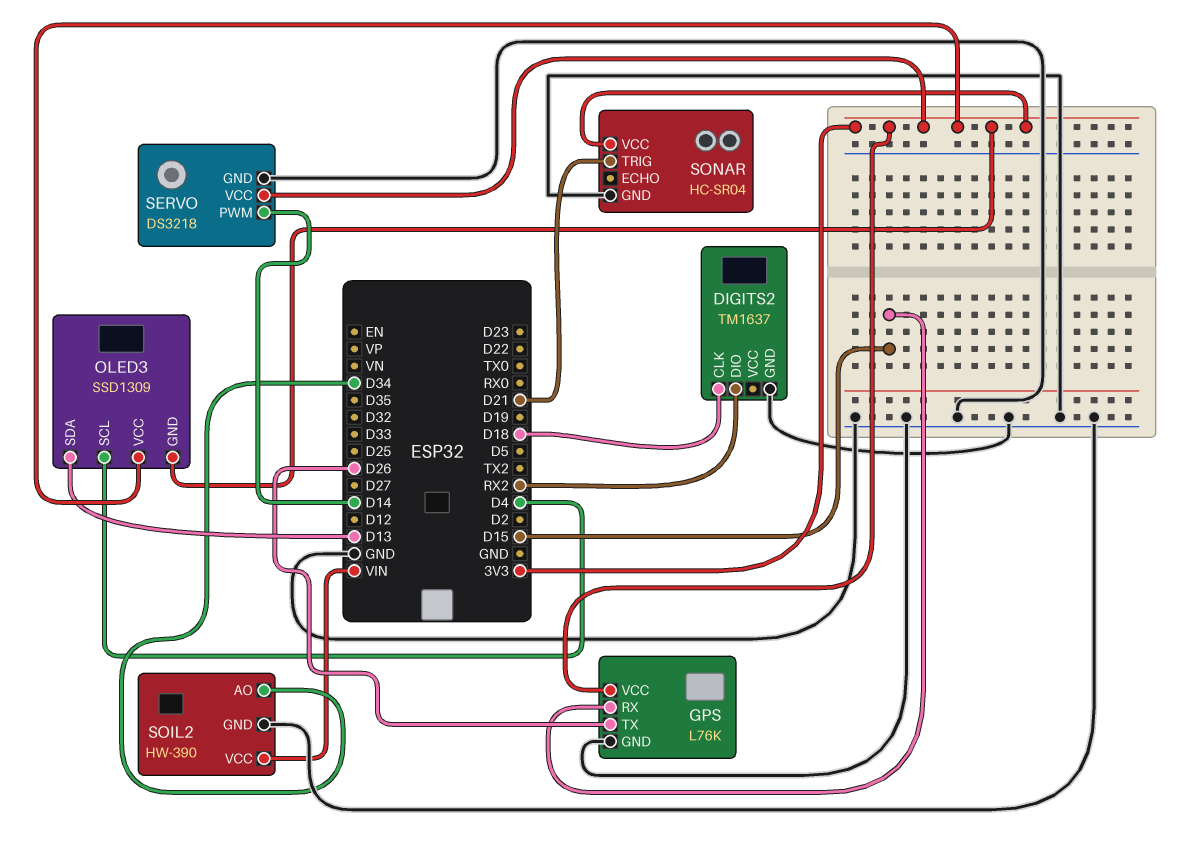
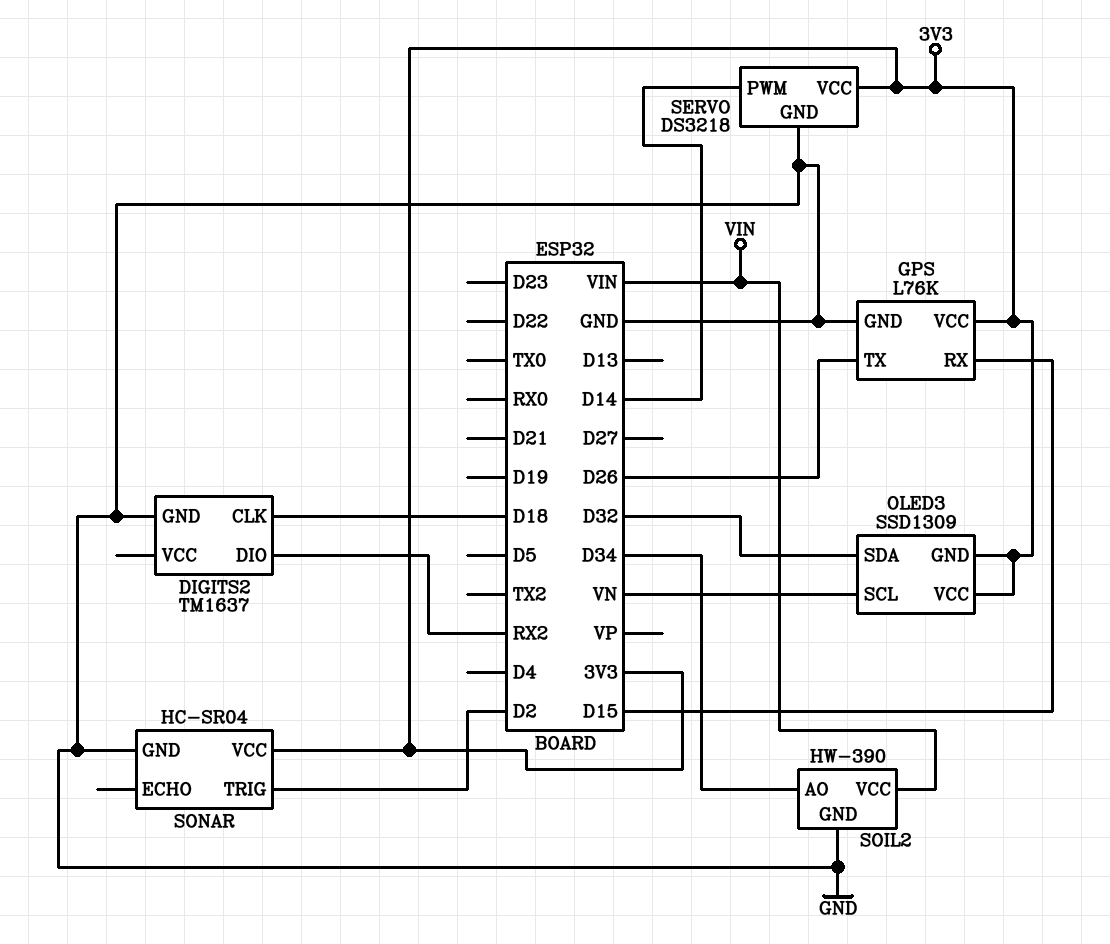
OLED3 pin SCL: D4 -> VN
OLED3 pin SDA: D13 -> D32
SONAR pin TRIG: D21 -> D2

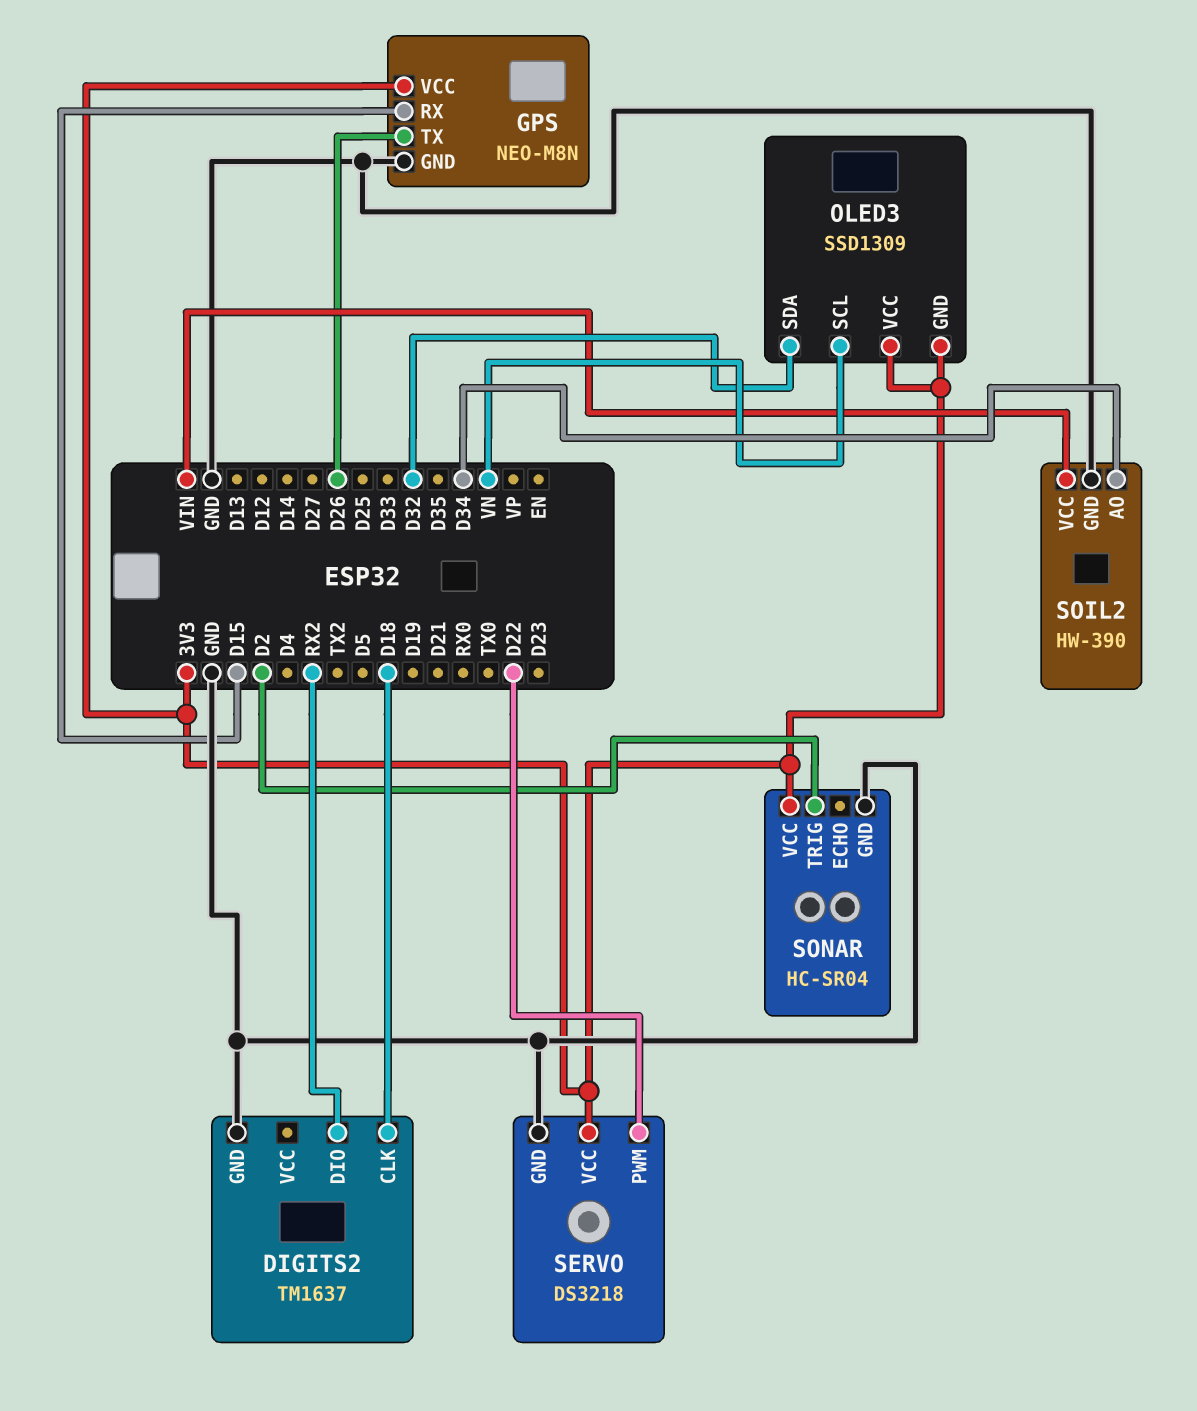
GPS: L76K -> NEO-M8N
SERVO pin PWM: D14 -> D22

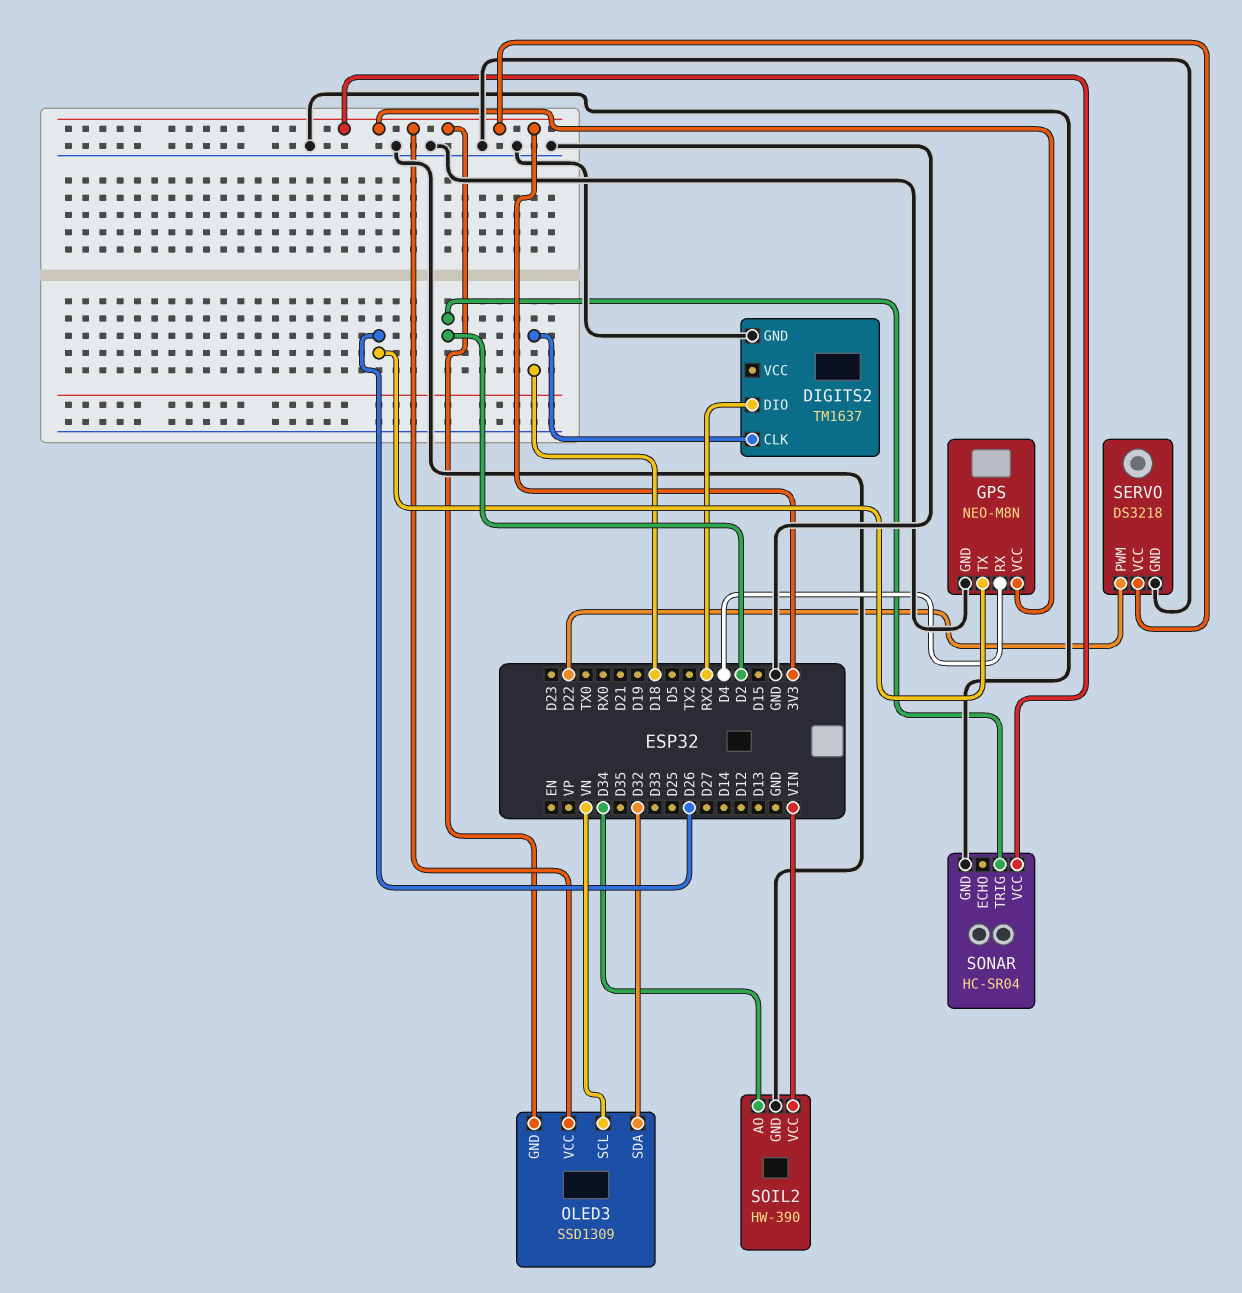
GPS pin RX: D15 -> D4

